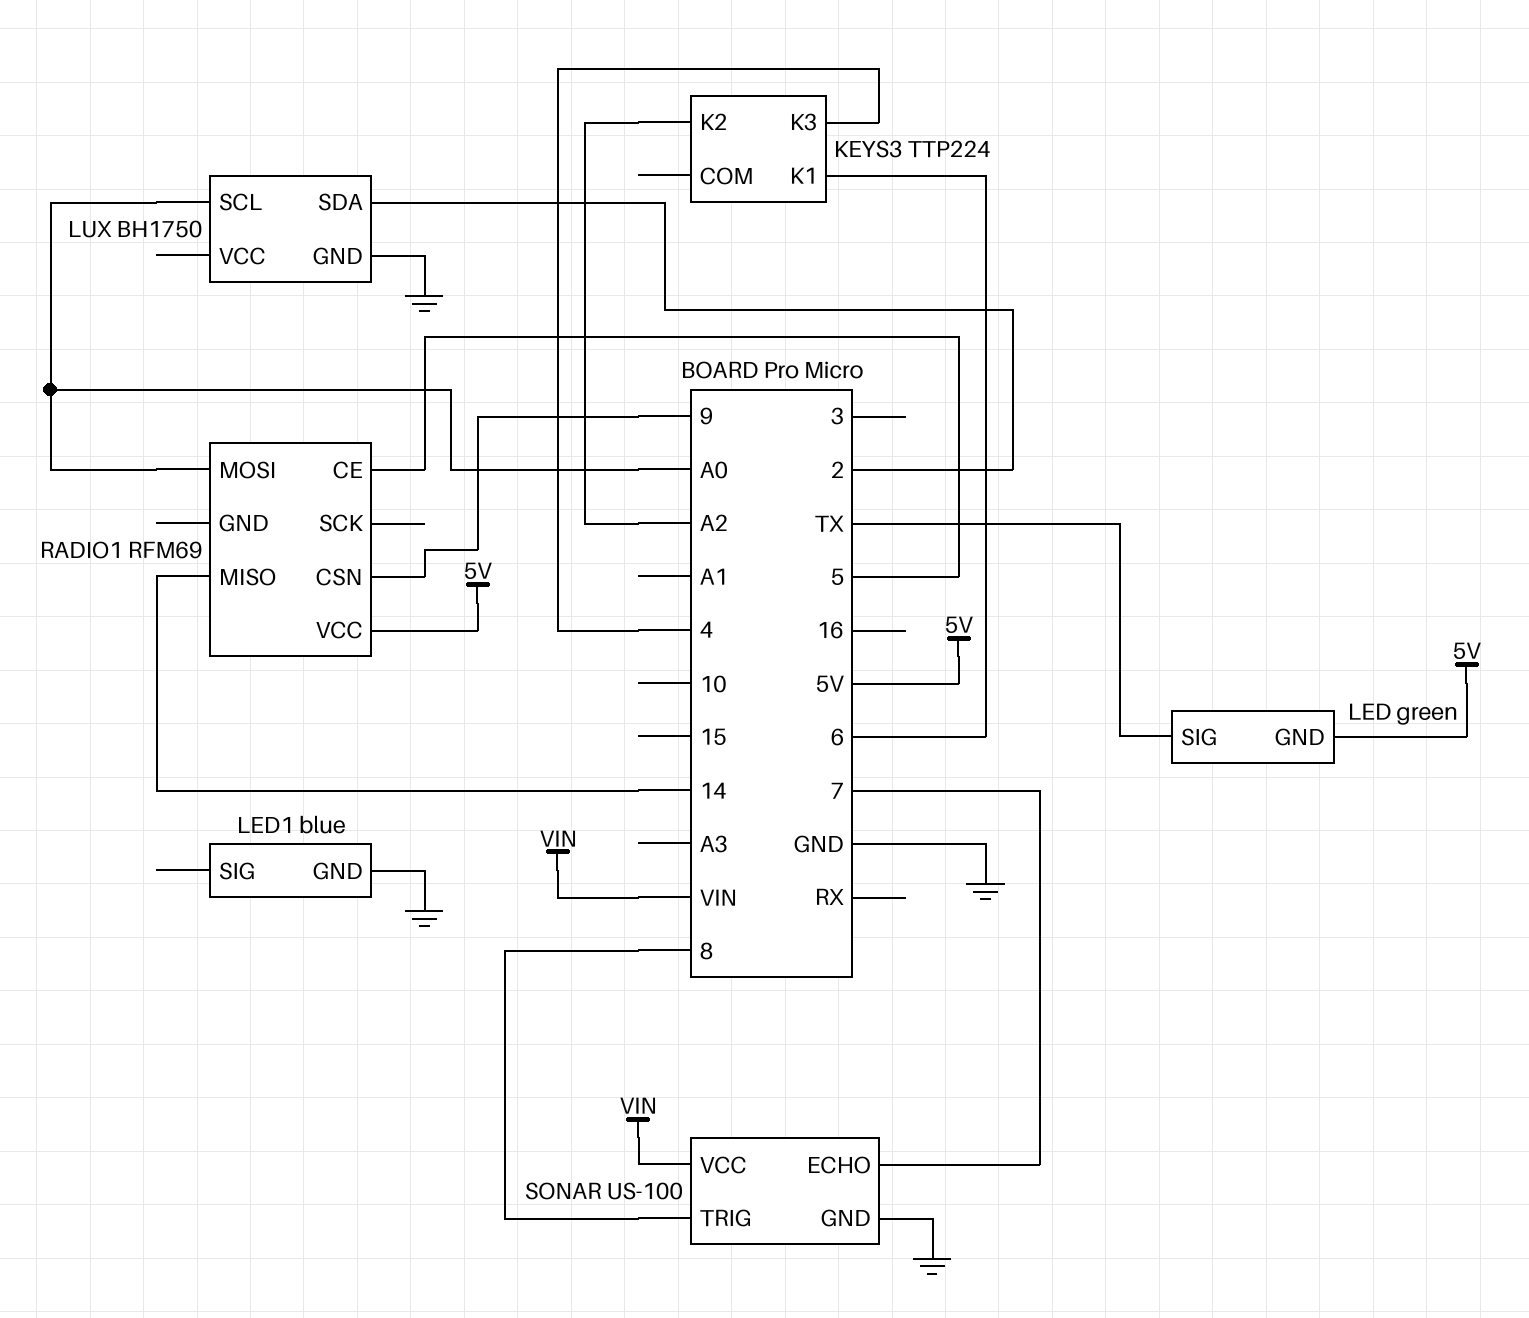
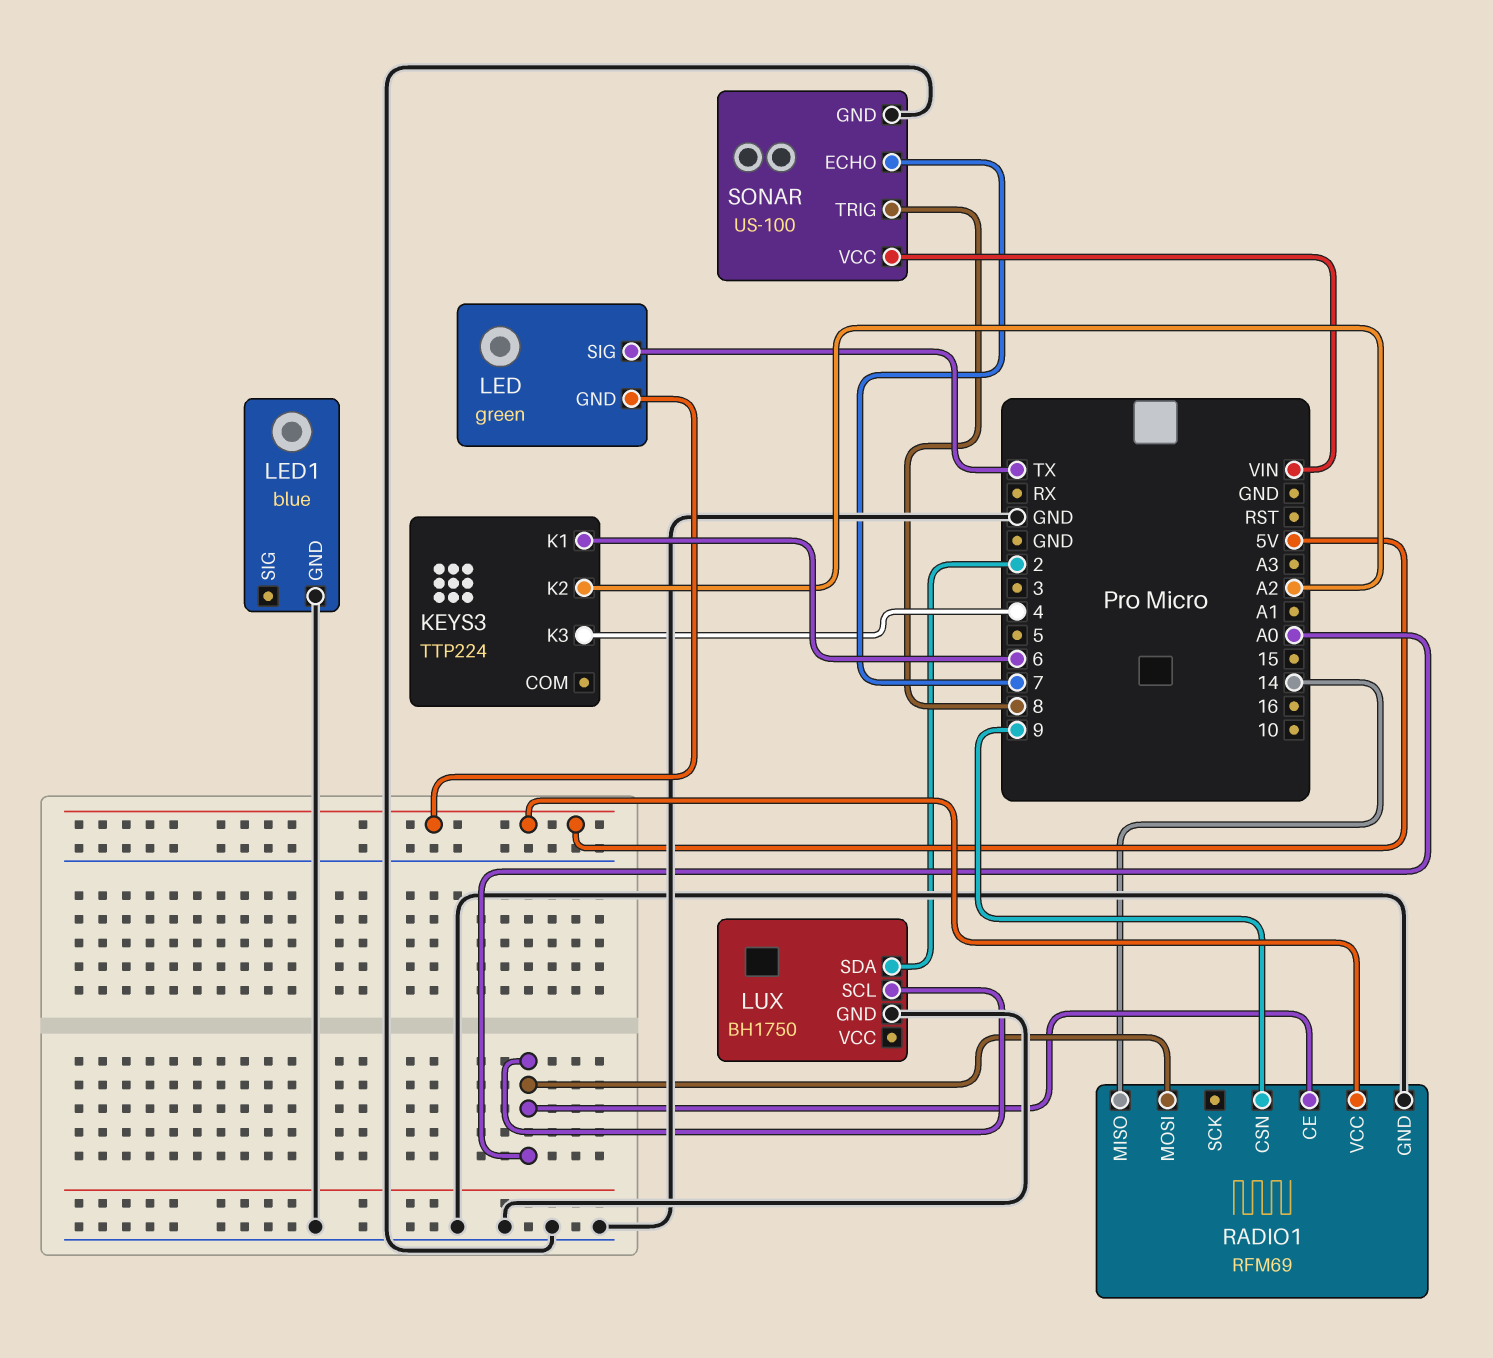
RADIO1 pin CE: 5 -> A0
RADIO1 pin GND: none -> GND

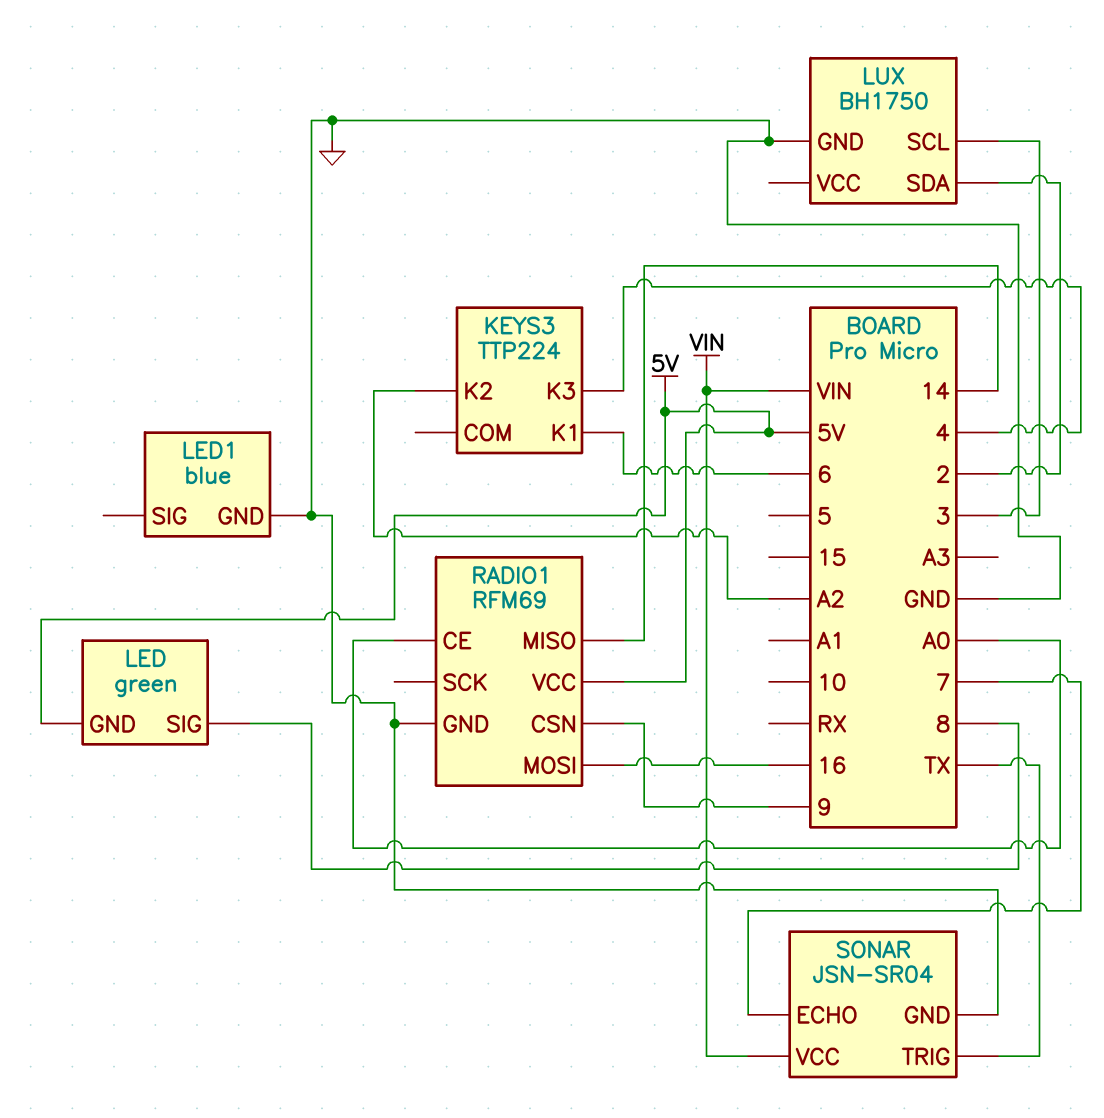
LED pin SIG: TX -> 8
LUX pin SCL: A0 -> 3
RADIO1 pin MOSI: A0 -> 16
SONAR: US-100 -> JSN-SR04
SONAR pin TRIG: 8 -> TX

